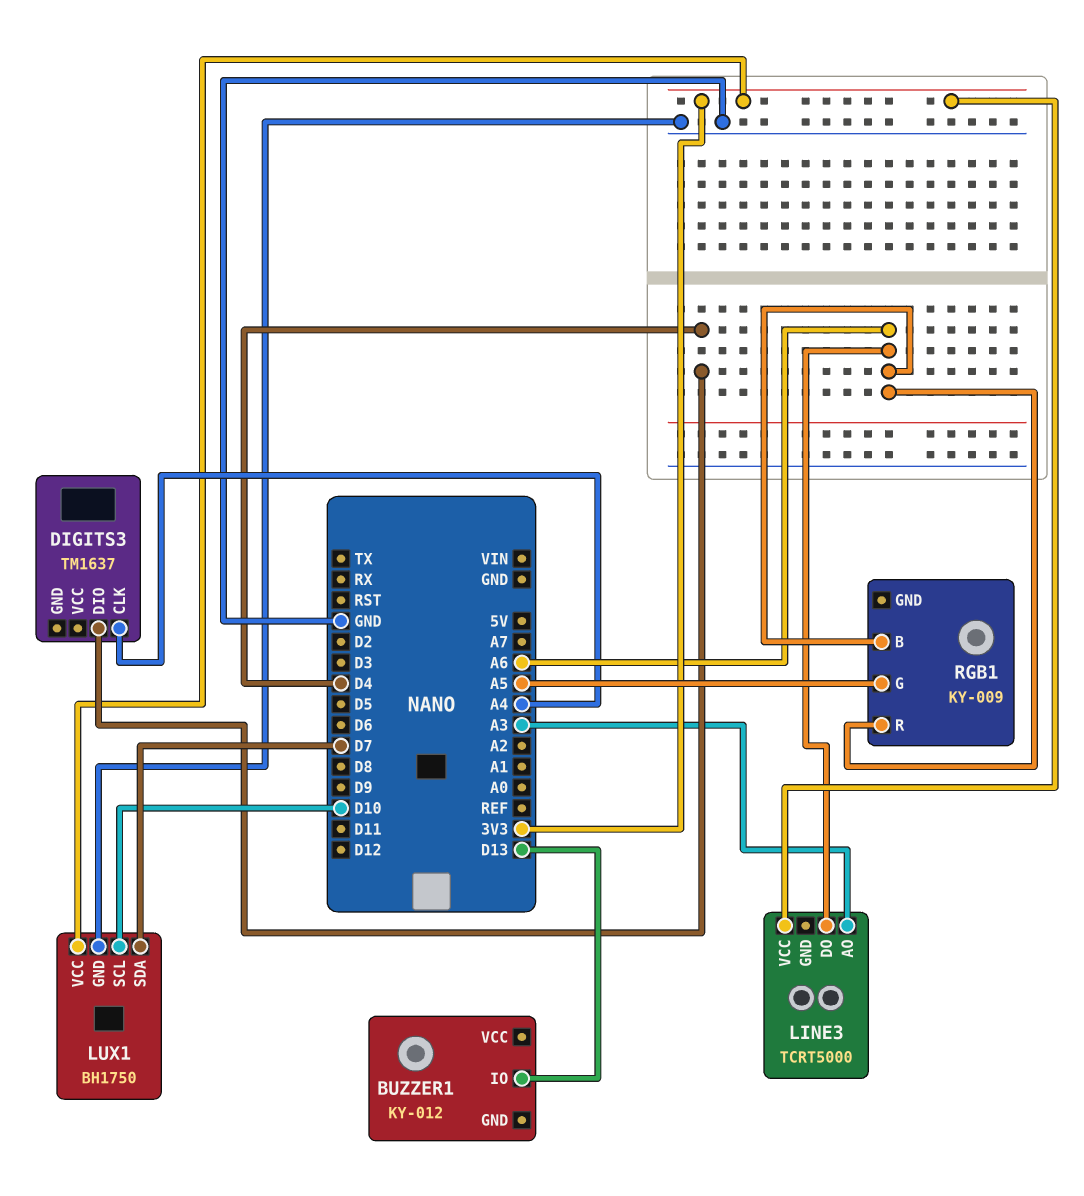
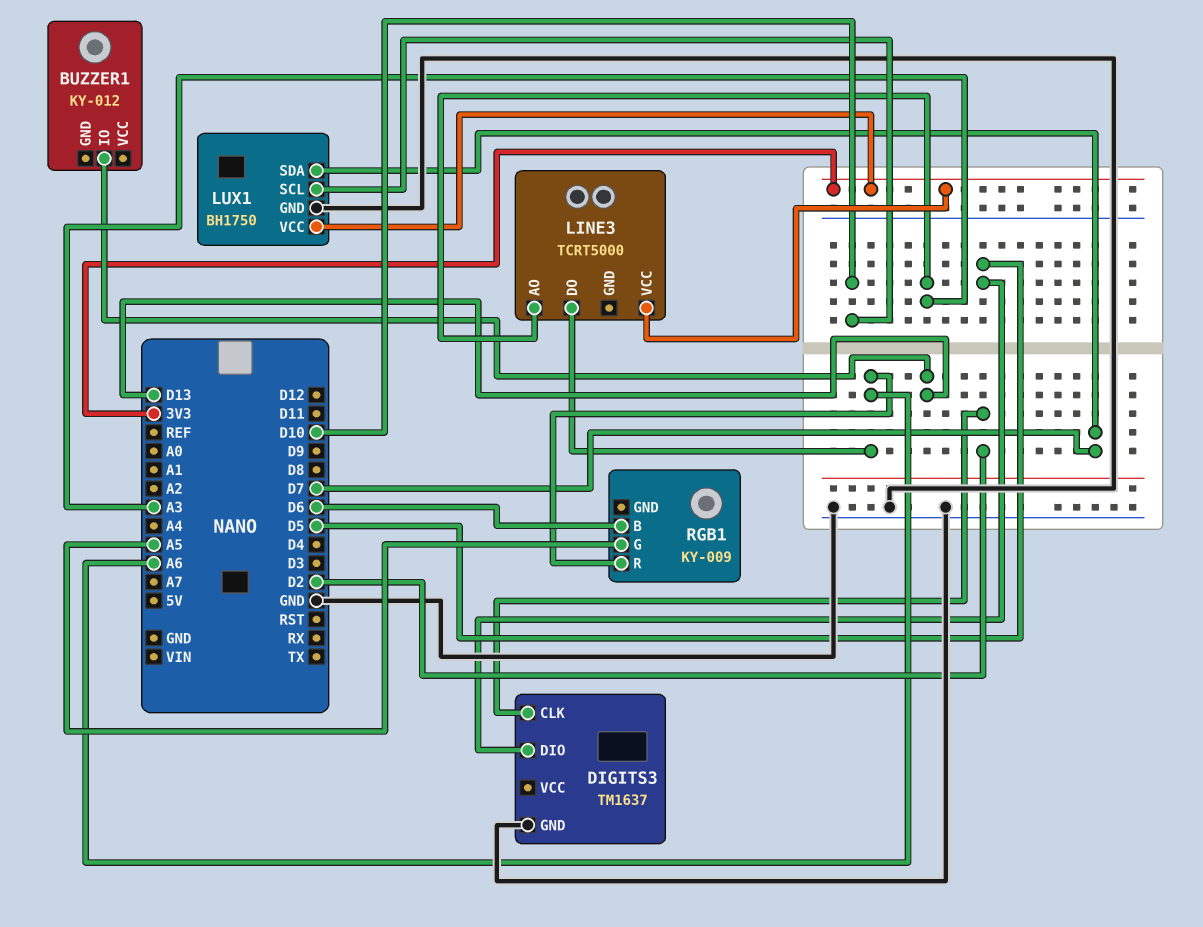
DIGITS3 pin CLK: A4 -> D2
DIGITS3 pin DIO: D4 -> D5
DIGITS3 pin GND: none -> GND
RGB1 pin B: A6 -> D6

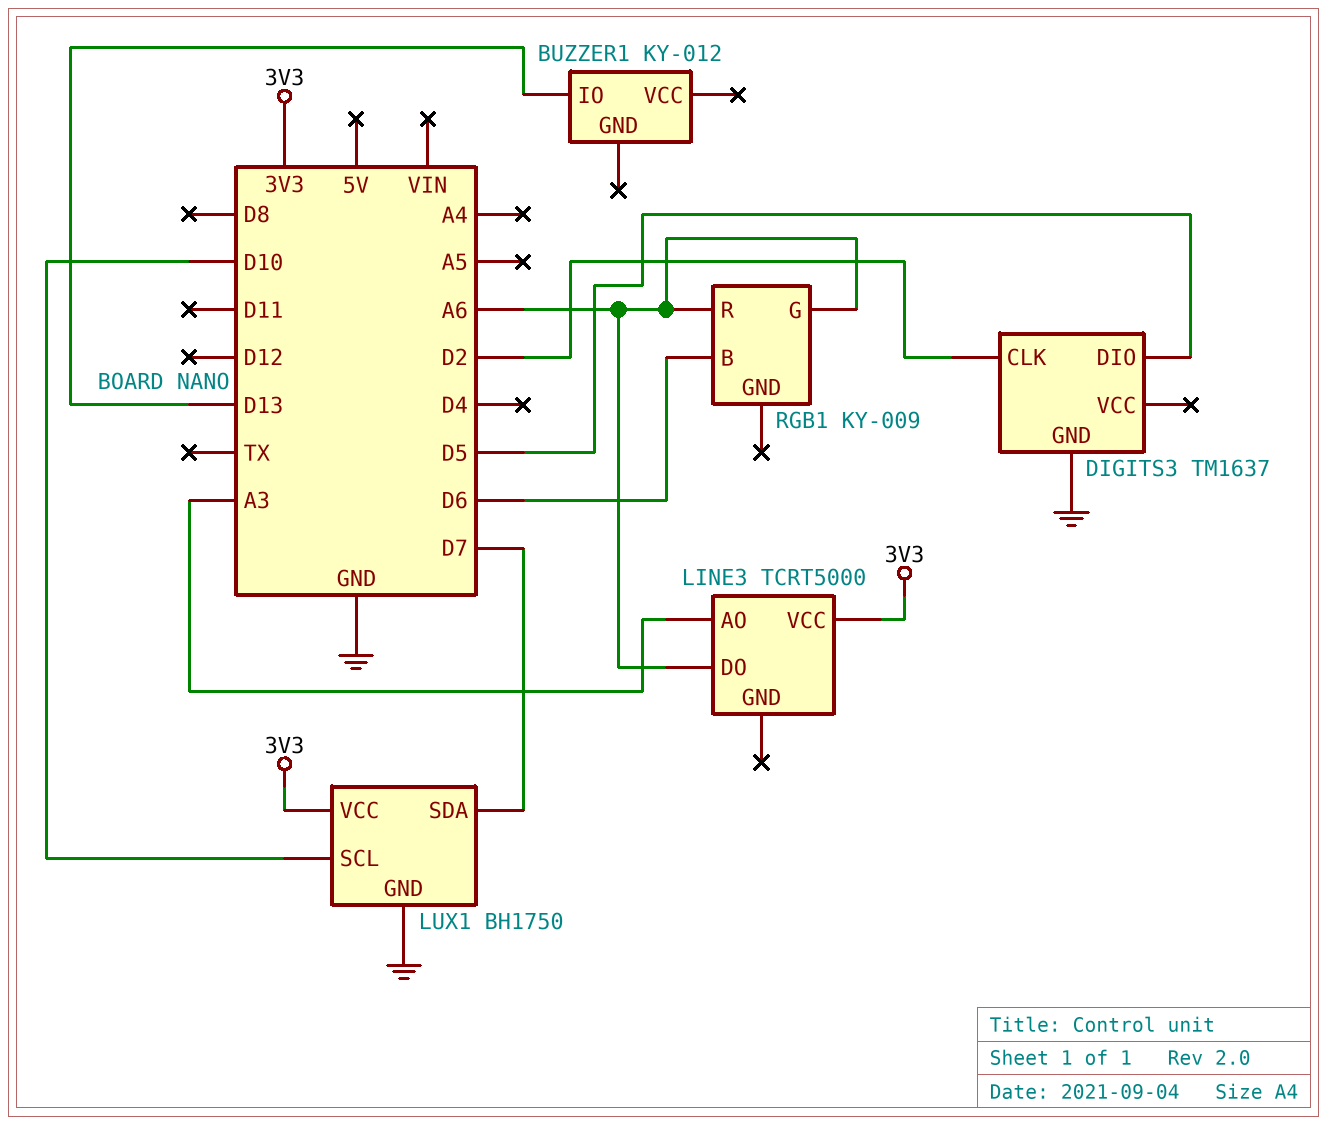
RGB1 pin G: A5 -> A6

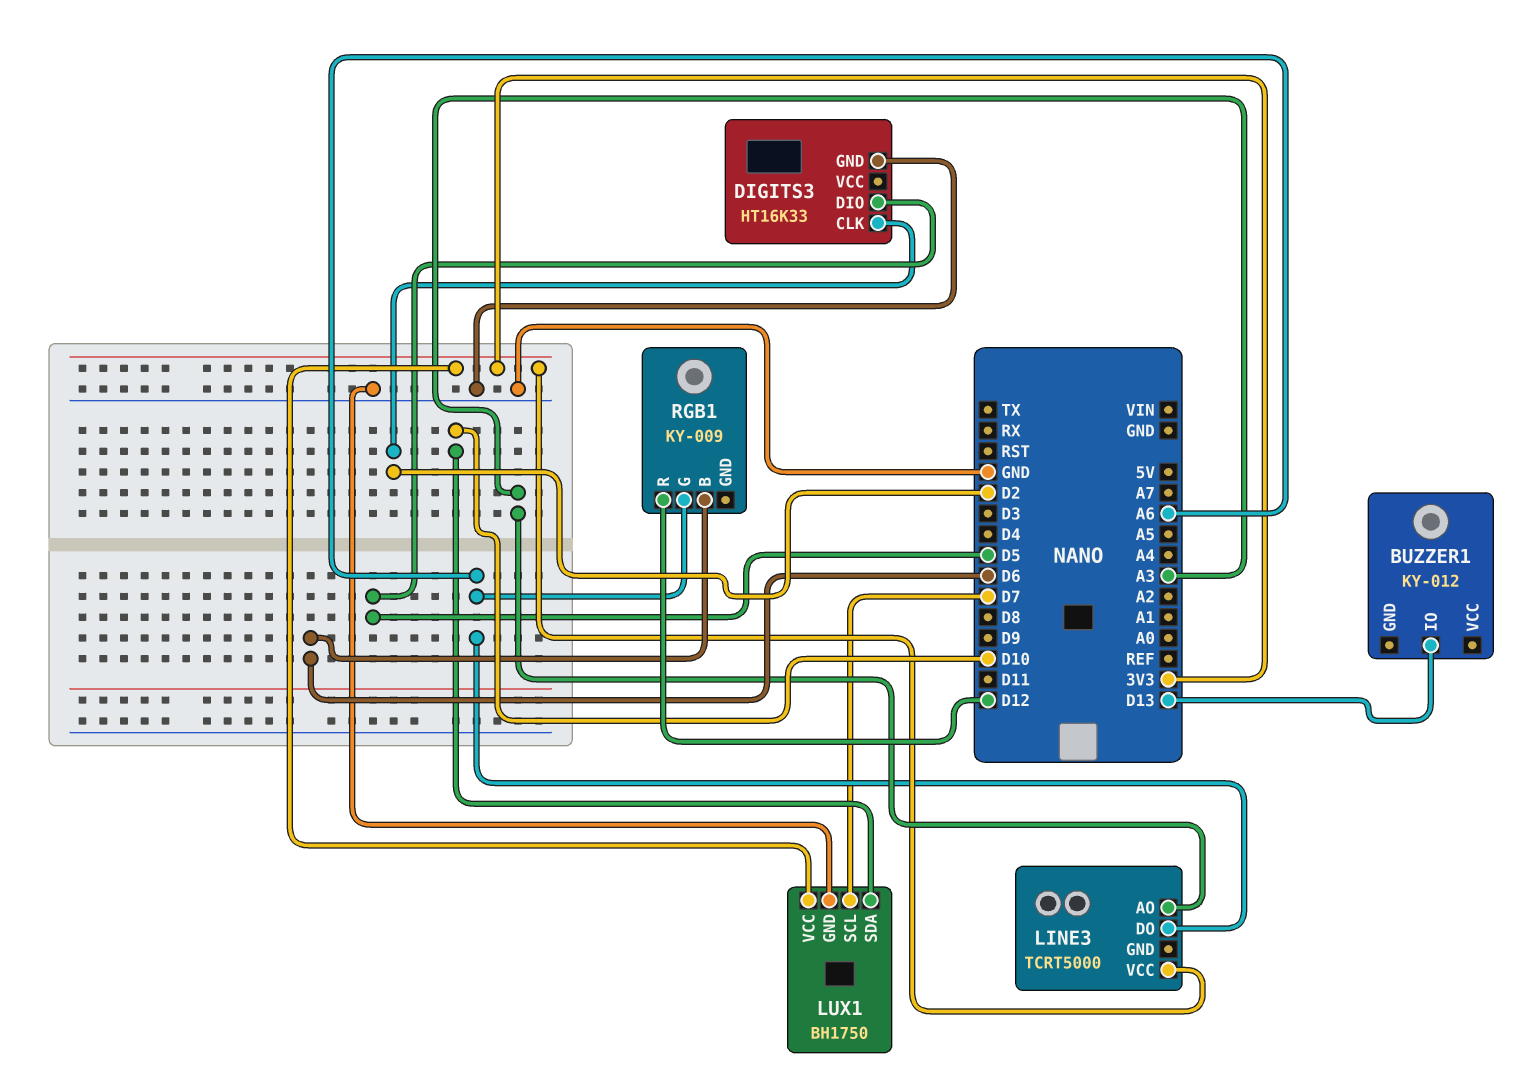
DIGITS3: TM1637 -> HT16K33
LUX1 pin SCL: D10 -> D7
LUX1 pin SDA: D7 -> D10
RGB1 pin R: A6 -> D12

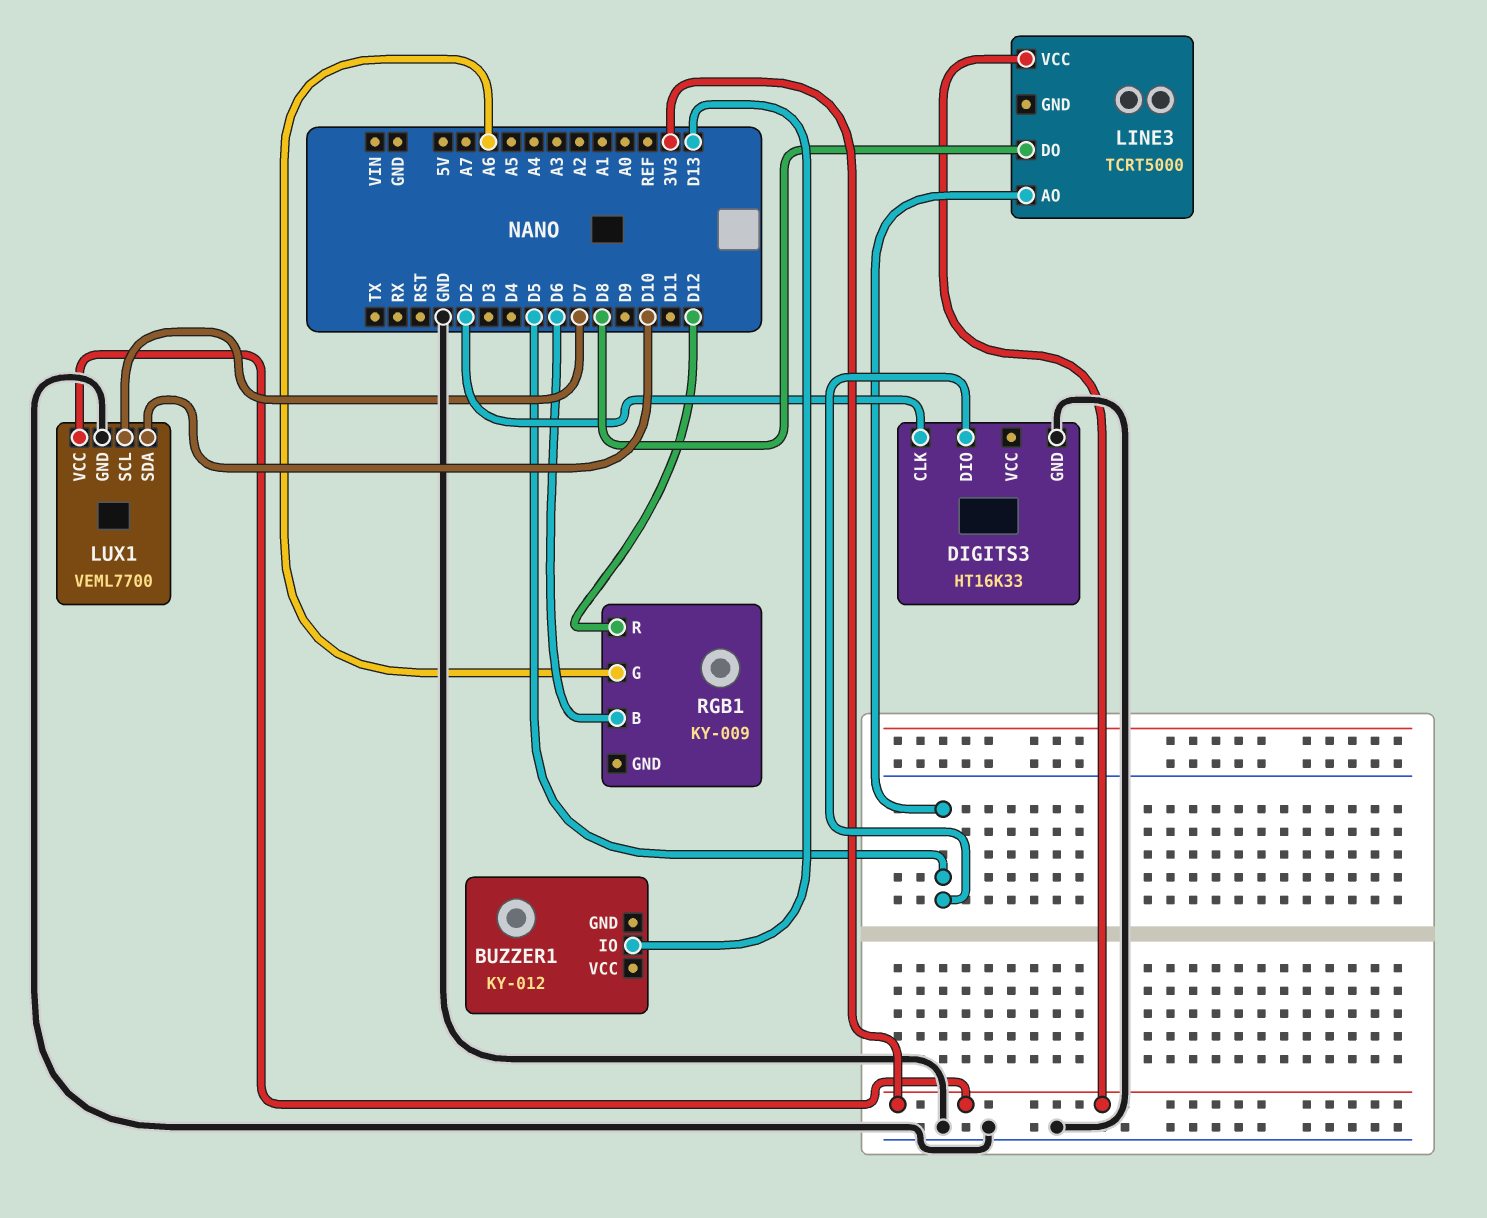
LINE3 pin AO: A3 -> D5
LINE3 pin DO: A6 -> D8
LUX1: BH1750 -> VEML7700

